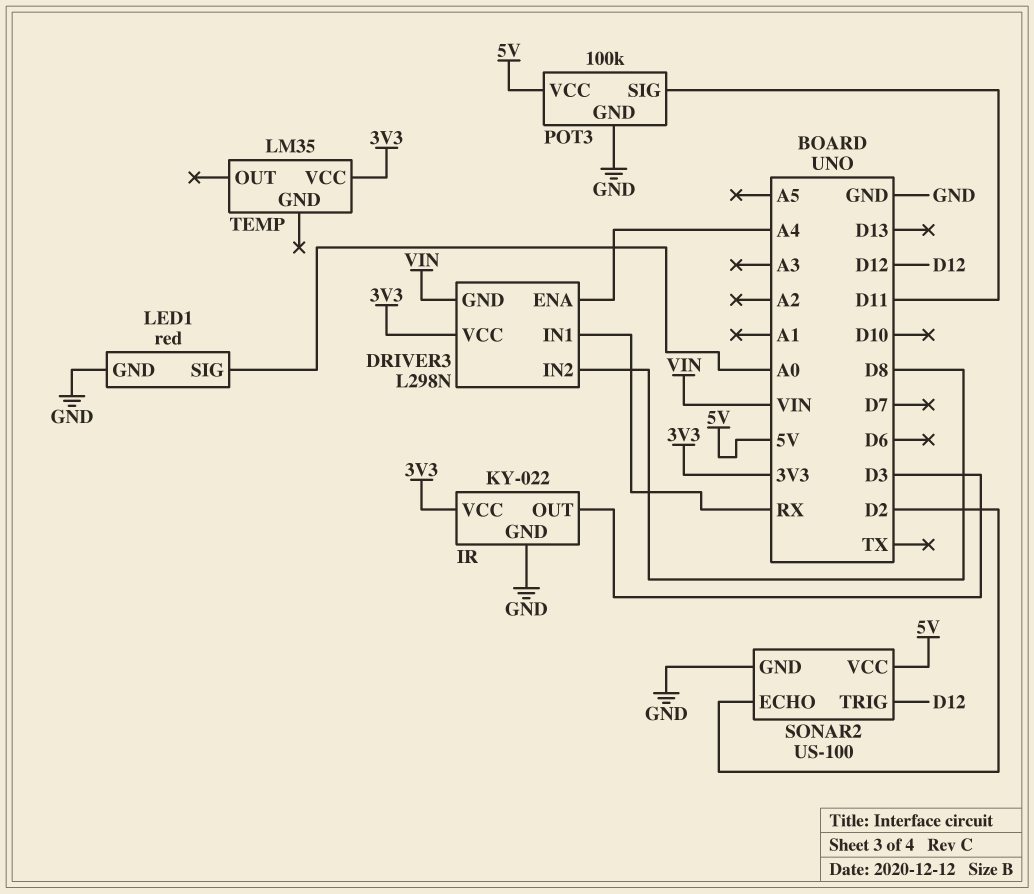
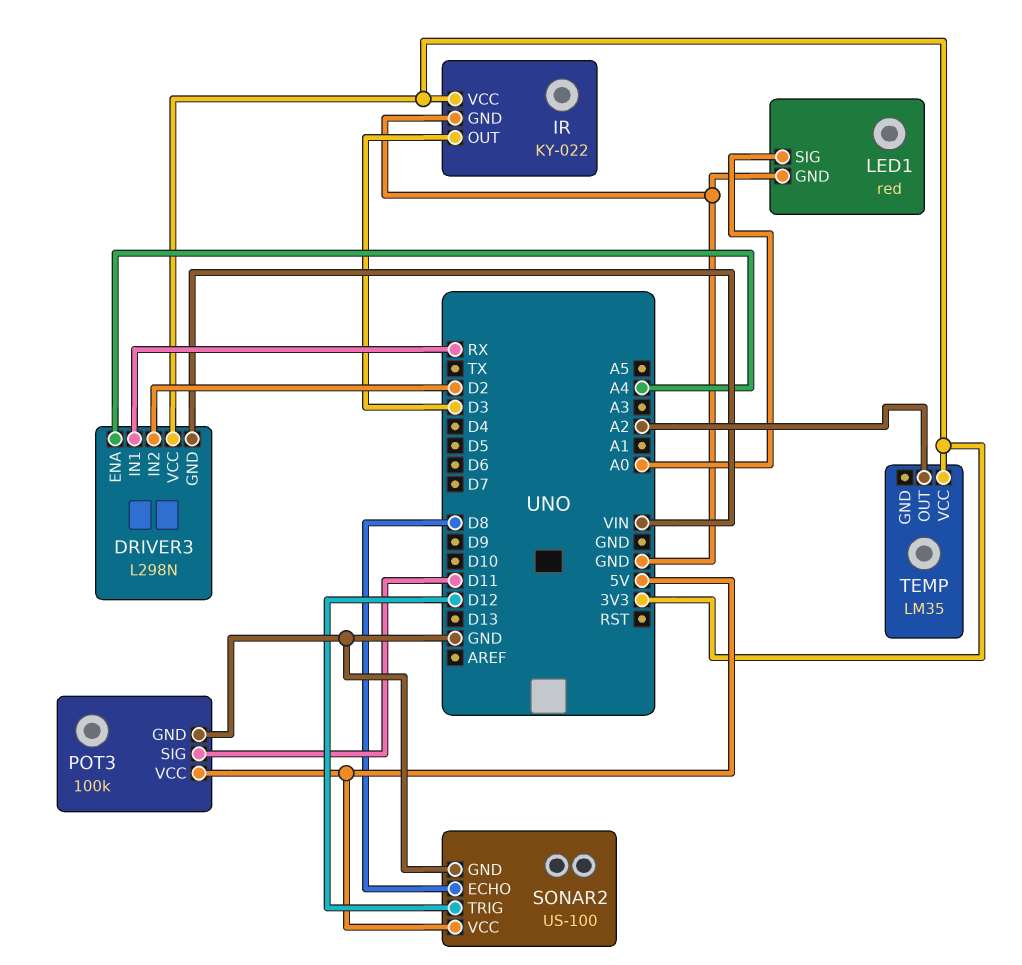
DRIVER3 pin IN2: D8 -> D2
SONAR2 pin ECHO: D2 -> D8
TEMP pin OUT: none -> A2

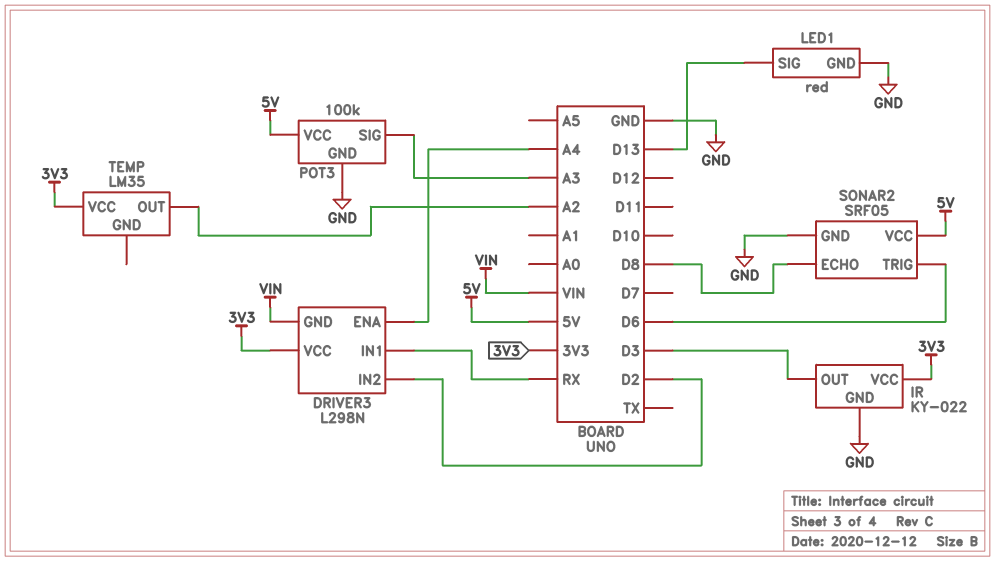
LED1 pin SIG: A0 -> D13
POT3 pin SIG: D11 -> A3
SONAR2: US-100 -> SRF05
SONAR2 pin TRIG: D12 -> D6

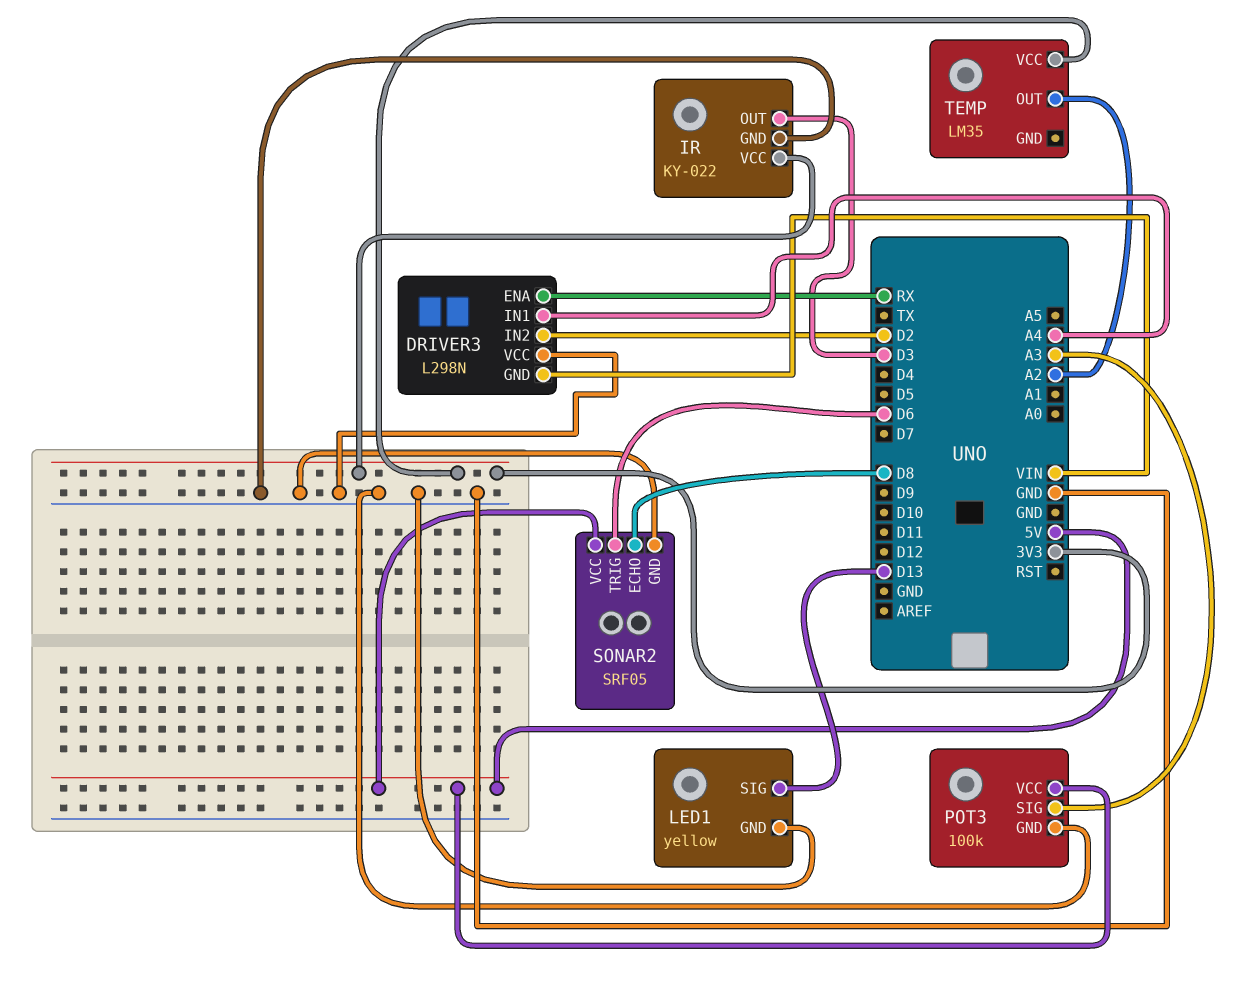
DRIVER3 pin ENA: A4 -> RX
DRIVER3 pin IN1: RX -> A4
DRIVER3 pin VCC: 3V3 -> GND
LED1: red -> yellow

